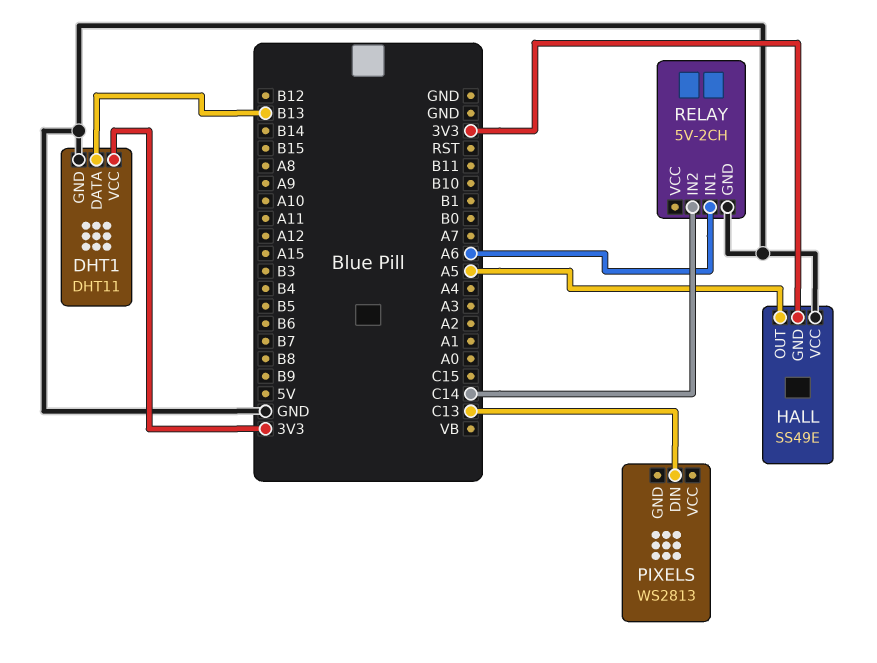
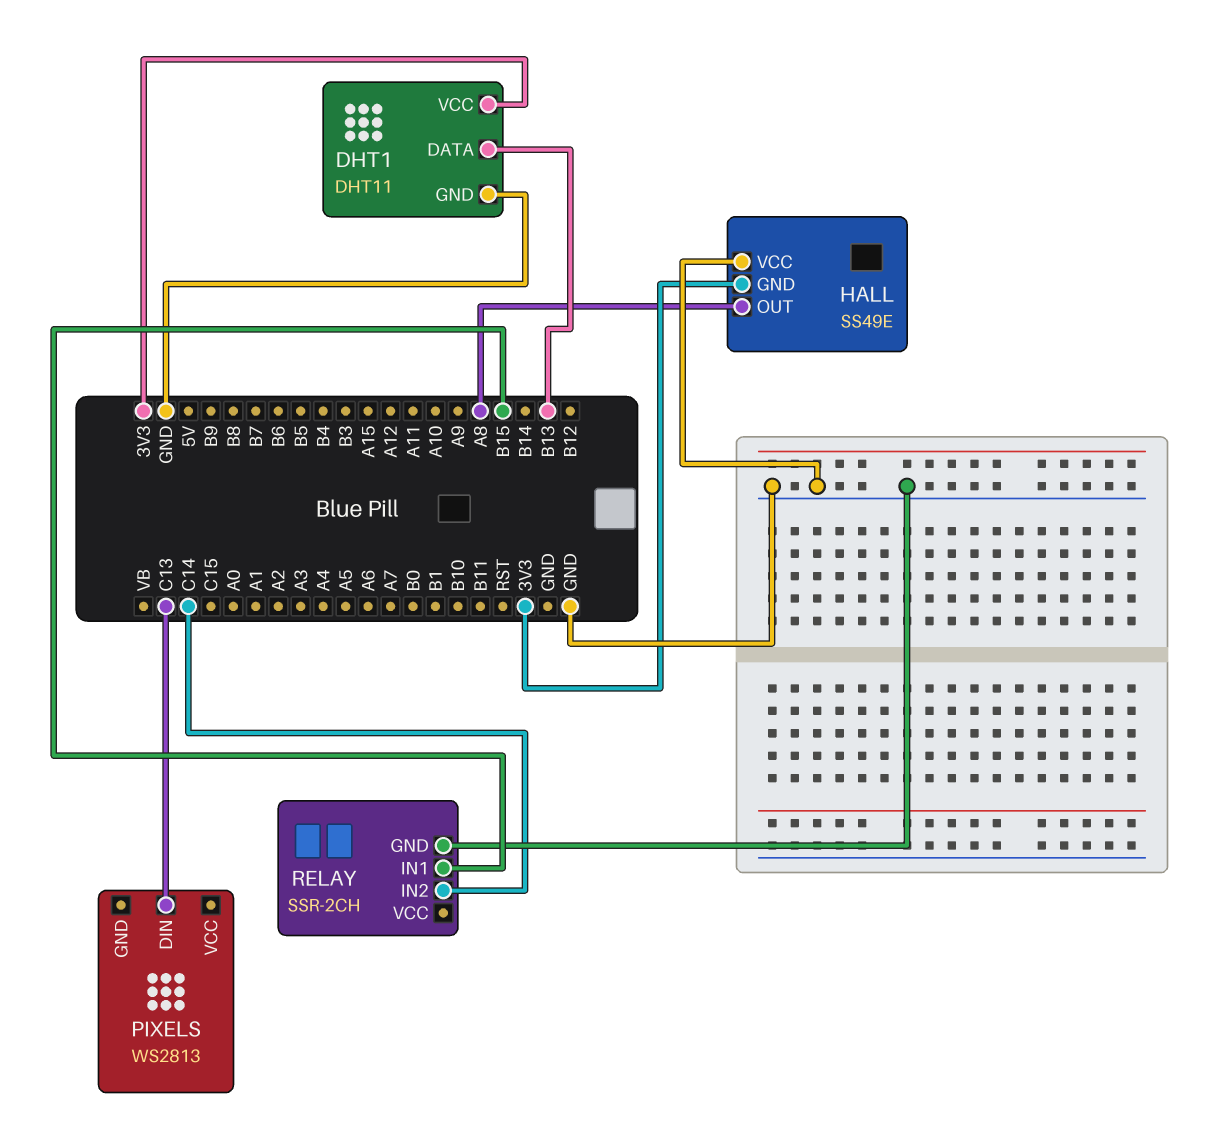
HALL pin OUT: A5 -> A8
RELAY: 5V-2CH -> SSR-2CH
RELAY pin IN1: A6 -> B15

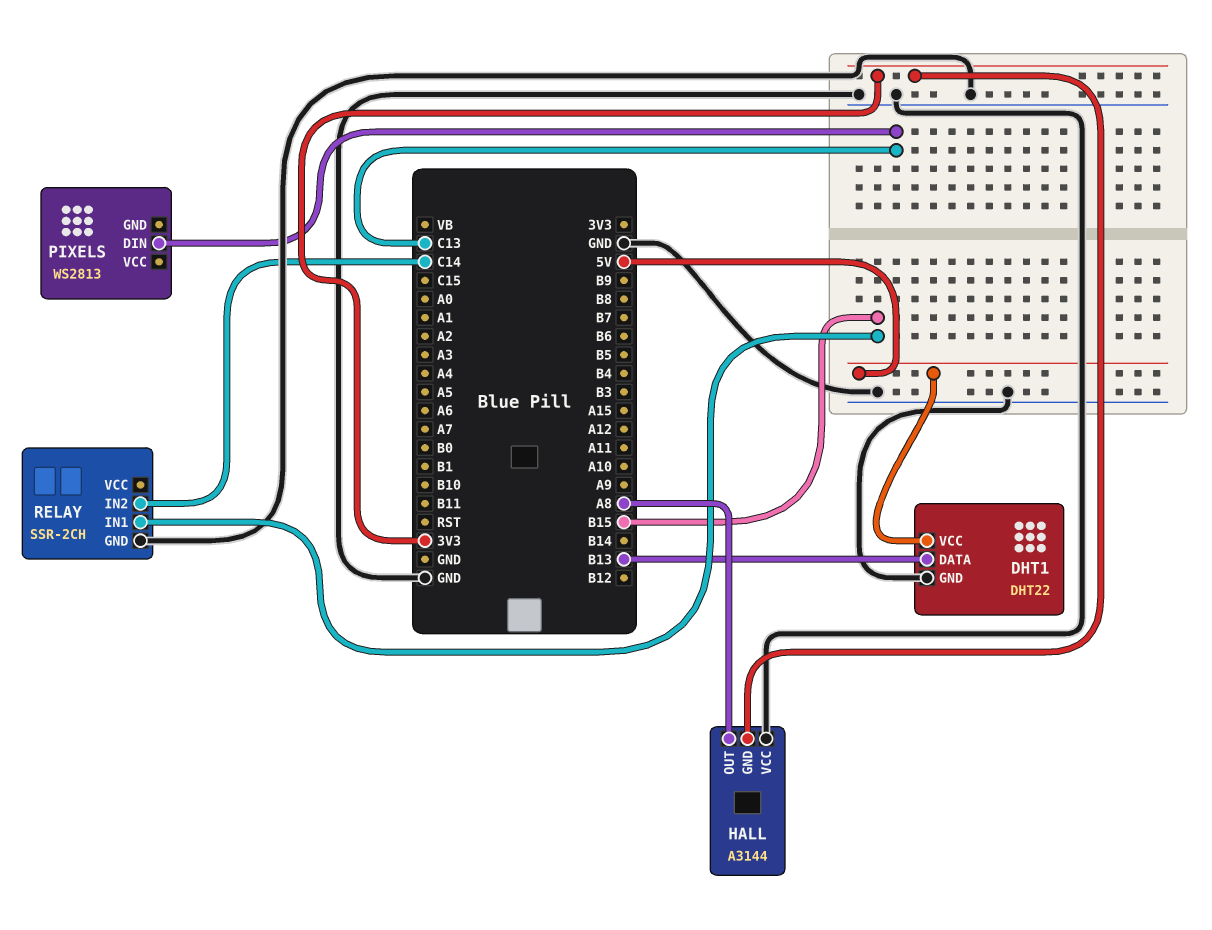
DHT1: DHT11 -> DHT22
DHT1 pin VCC: 3V3 -> 5V
HALL: SS49E -> A3144

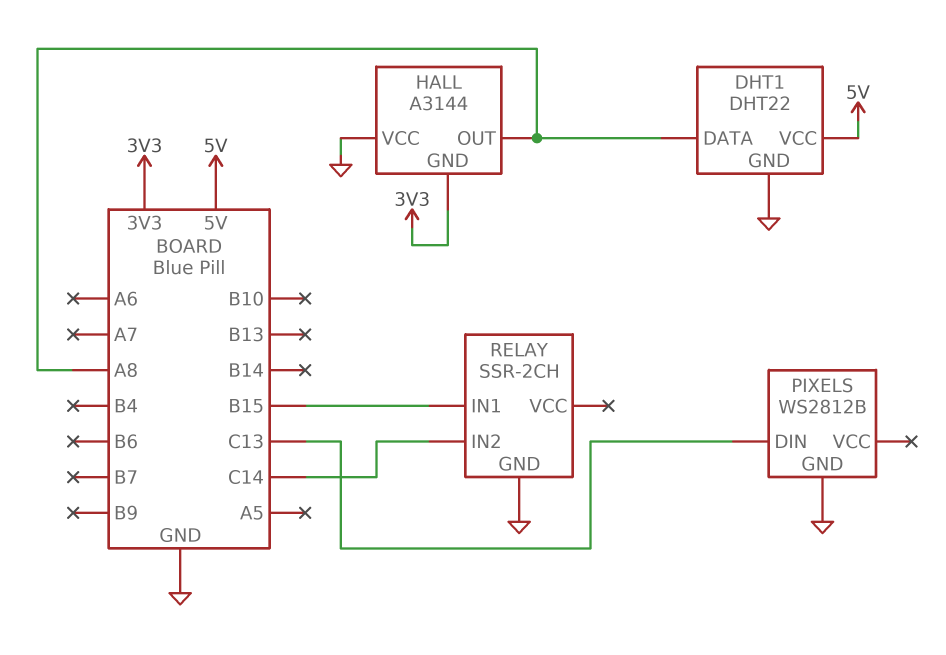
DHT1 pin DATA: B13 -> A8
PIXELS: WS2813 -> WS2812B
PIXELS pin GND: none -> GND

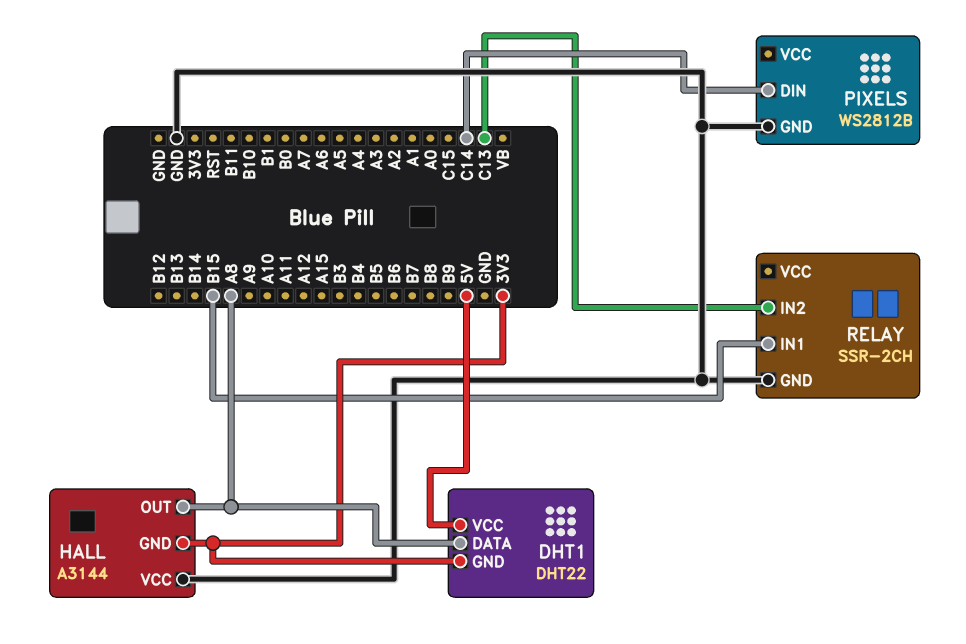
DHT1 pin GND: GND -> 3V3
PIXELS pin DIN: C13 -> C14
RELAY pin IN2: C14 -> C13

